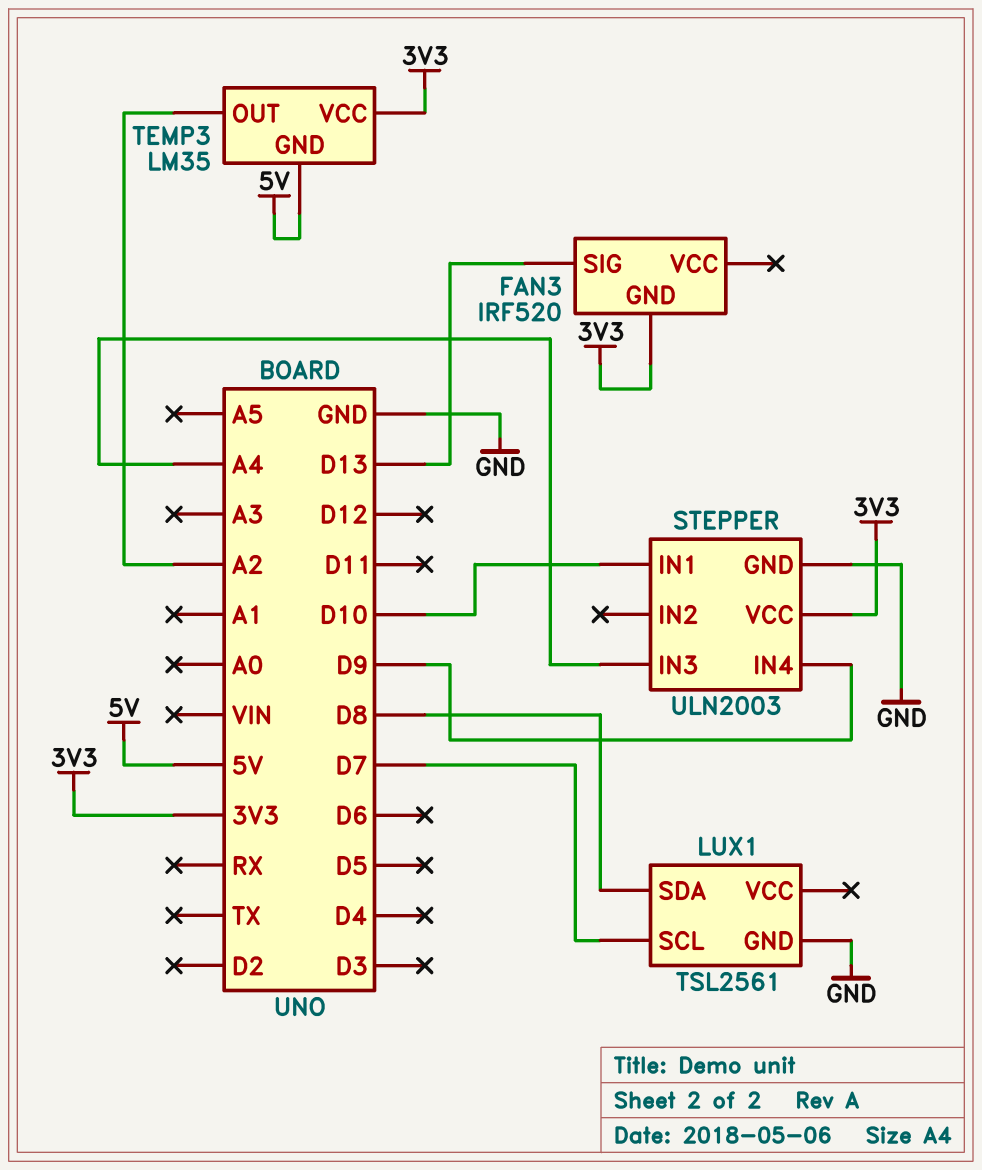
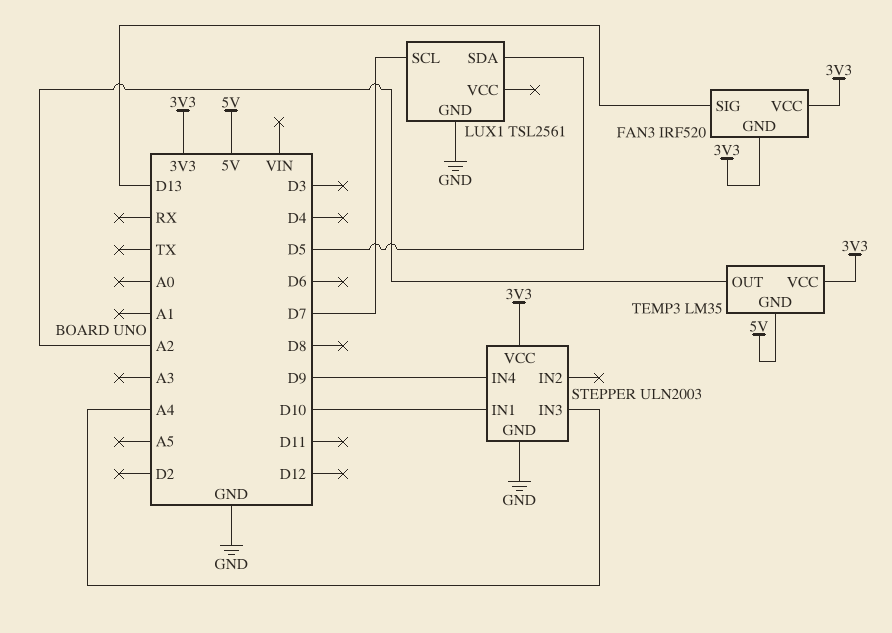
FAN3 pin VCC: none -> 3V3
LUX1 pin SDA: D8 -> D5

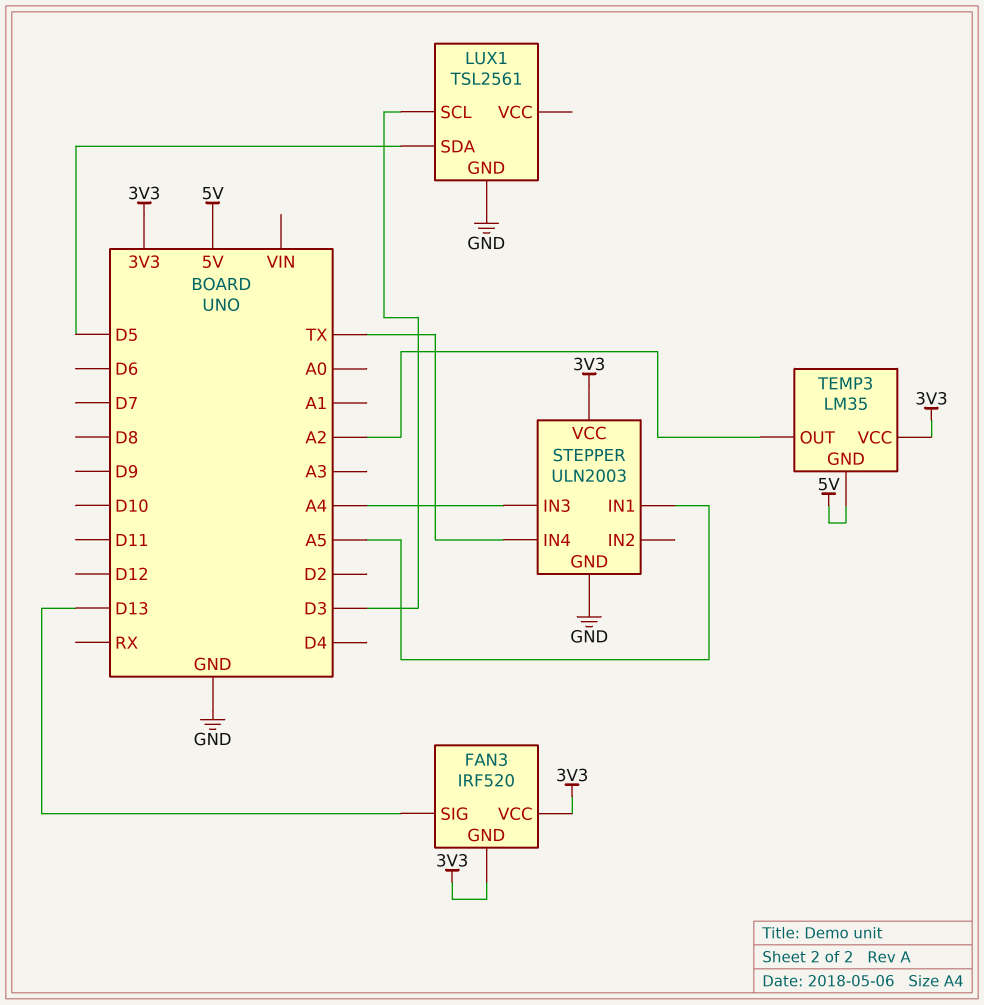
LUX1 pin SCL: D7 -> D3
STEPPER pin IN1: D10 -> A5
STEPPER pin IN4: D9 -> TX

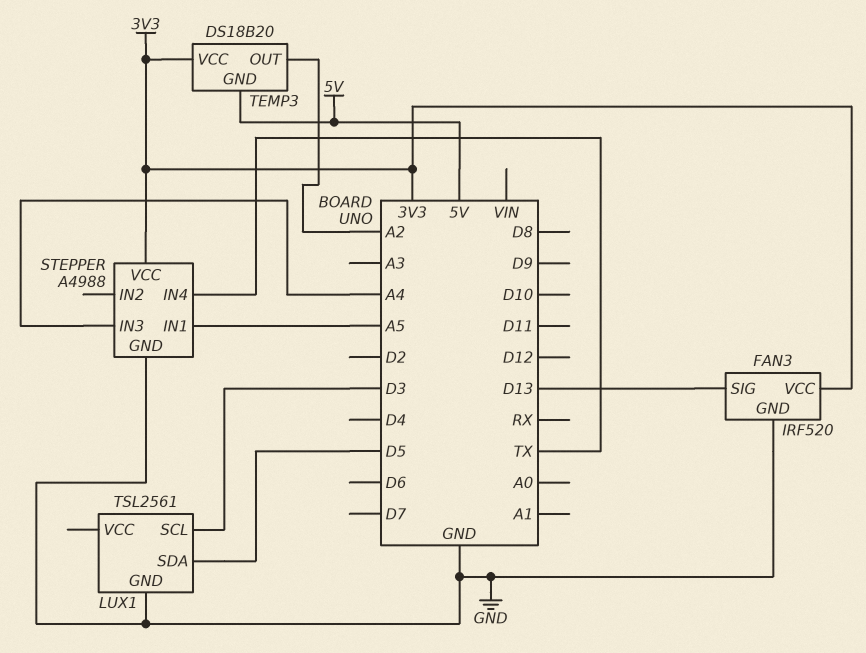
FAN3 pin GND: 3V3 -> GND
STEPPER: ULN2003 -> A4988
TEMP3: LM35 -> DS18B20

